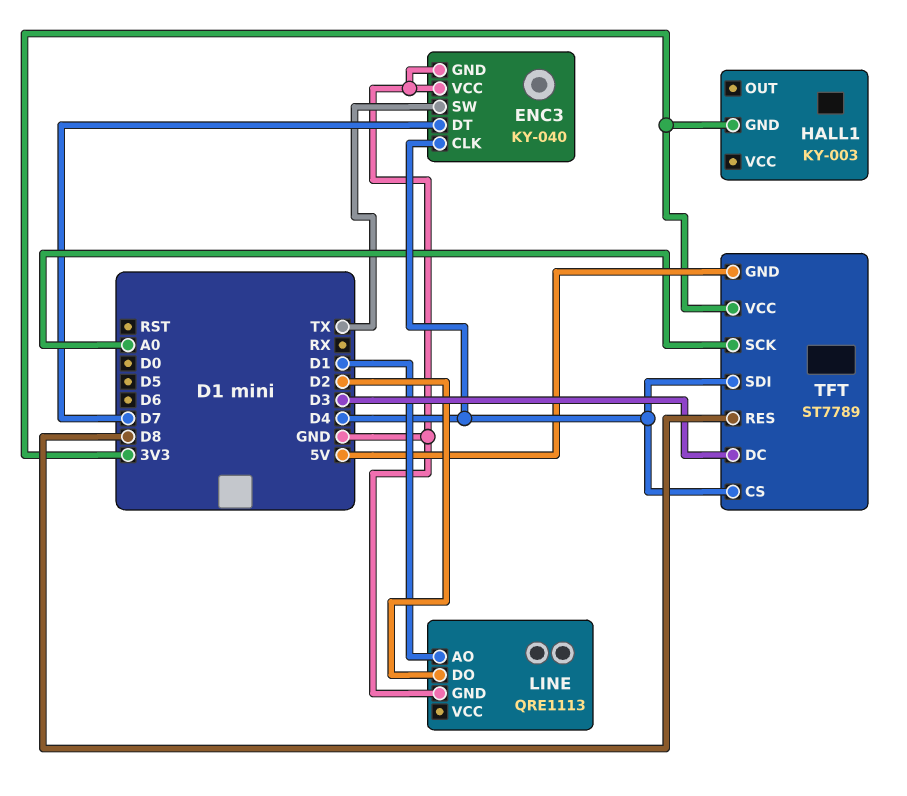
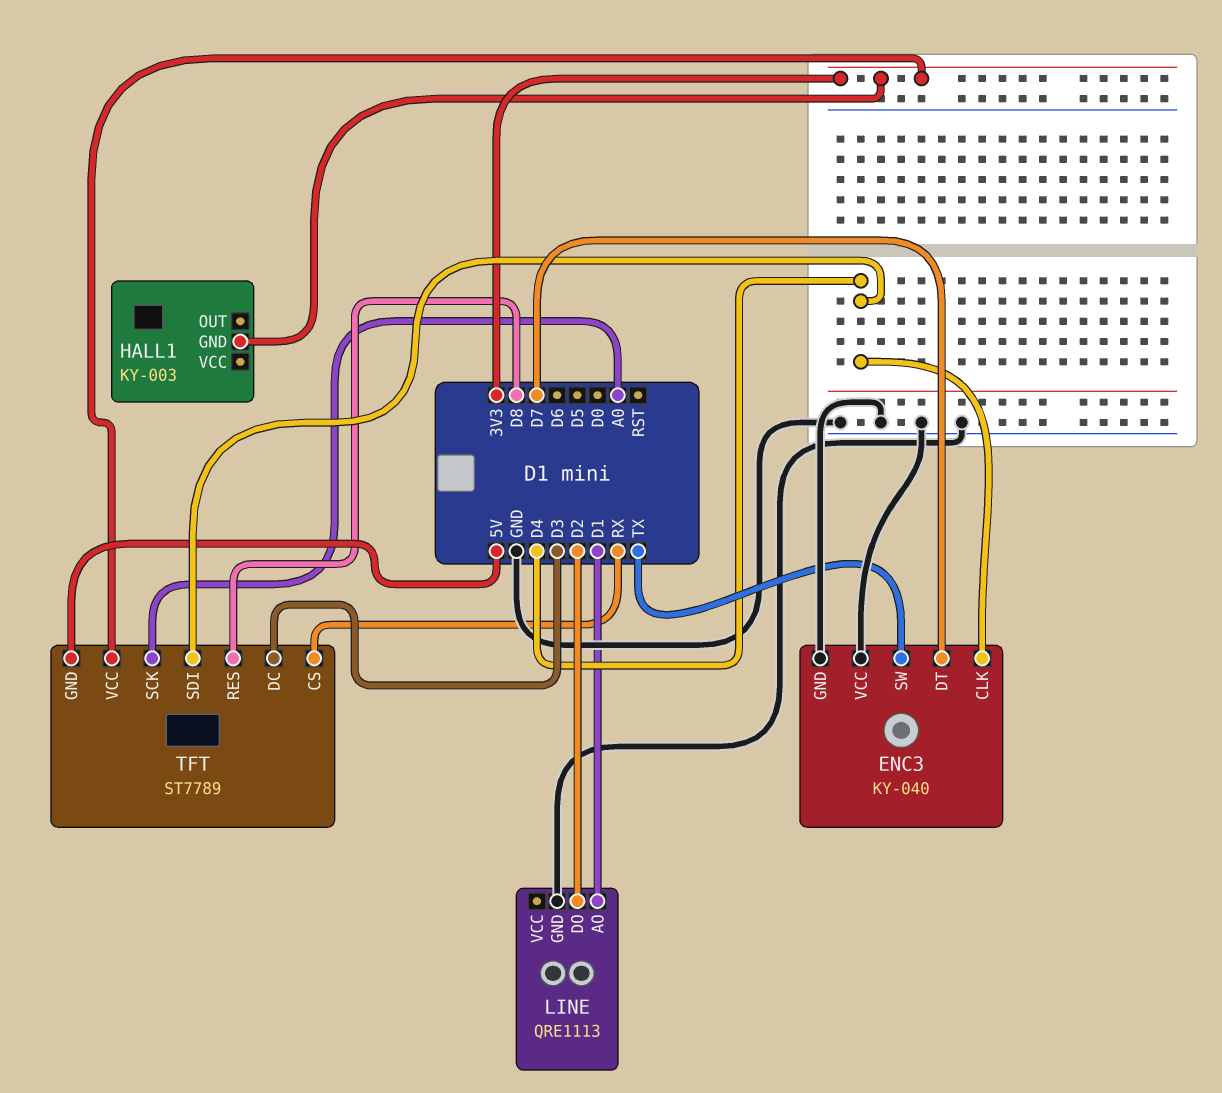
TFT pin CS: D4 -> RX

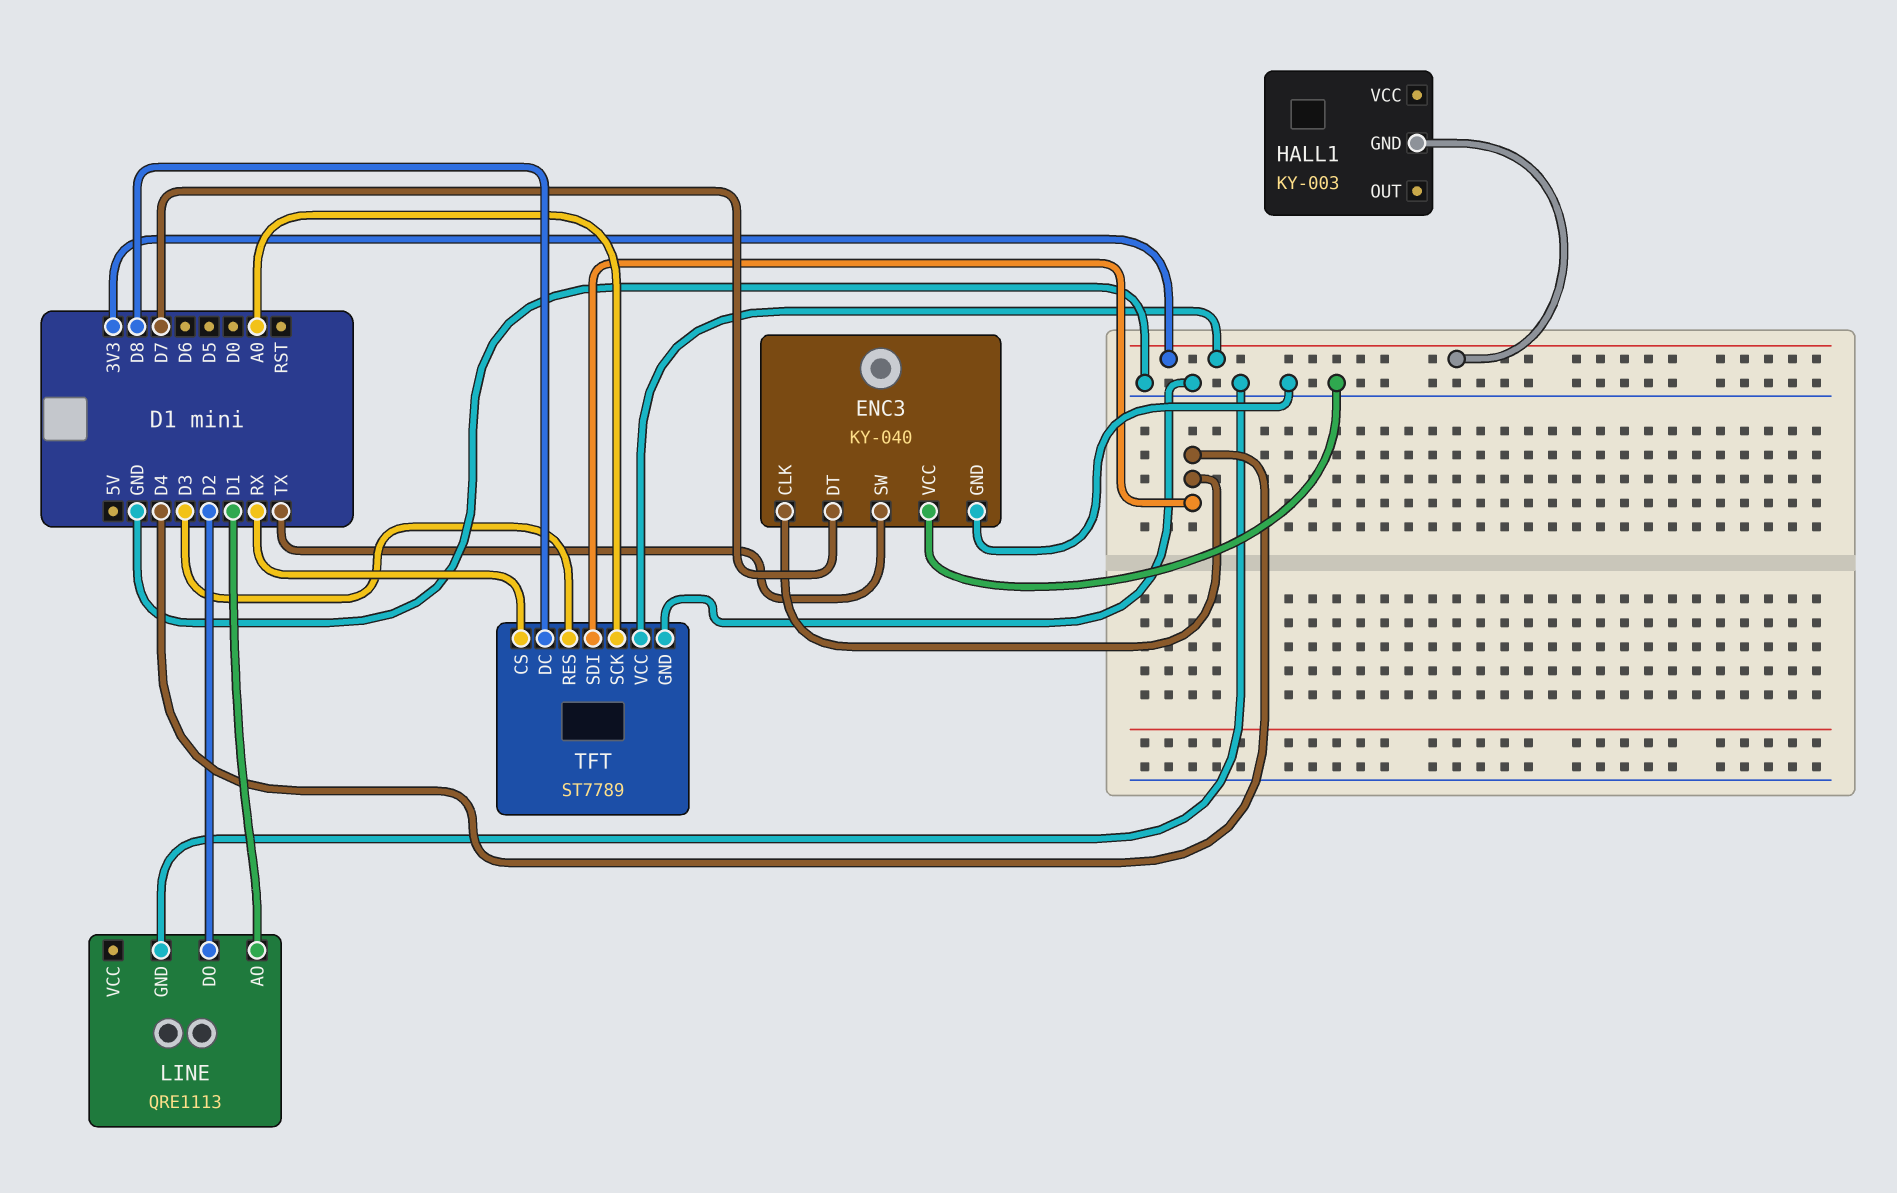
TFT pin DC: D3 -> D8
TFT pin GND: 5V -> GND
TFT pin RES: D8 -> D3

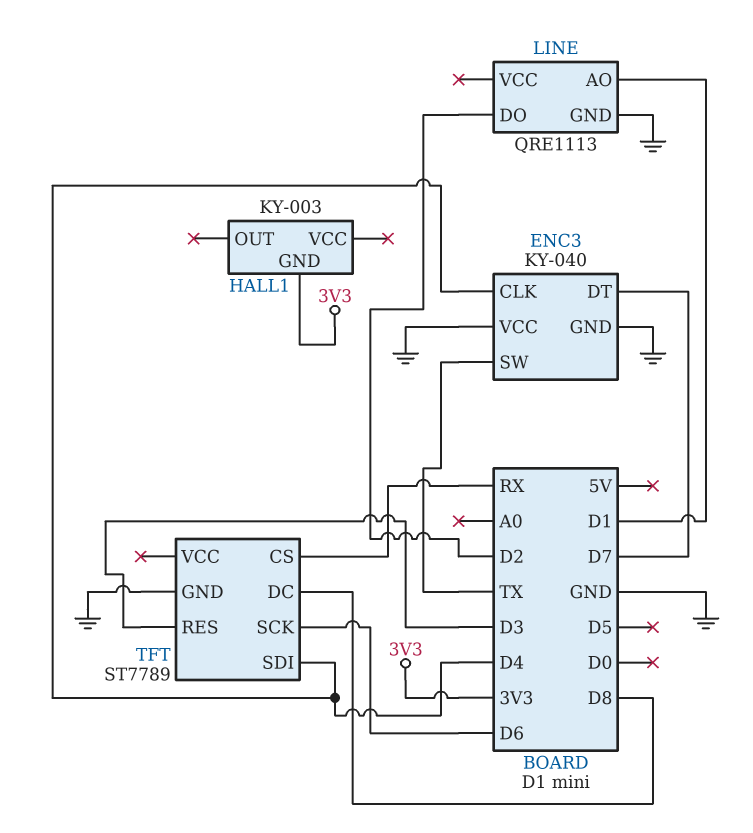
TFT pin SCK: A0 -> D6
TFT pin VCC: 3V3 -> none

